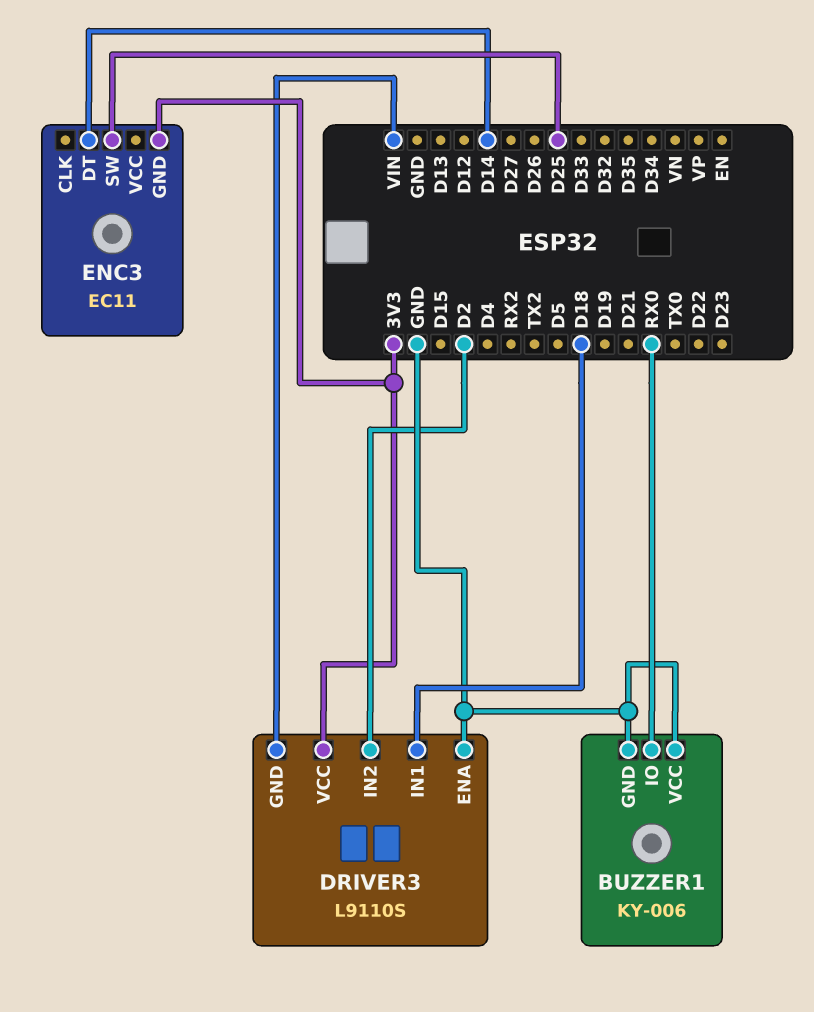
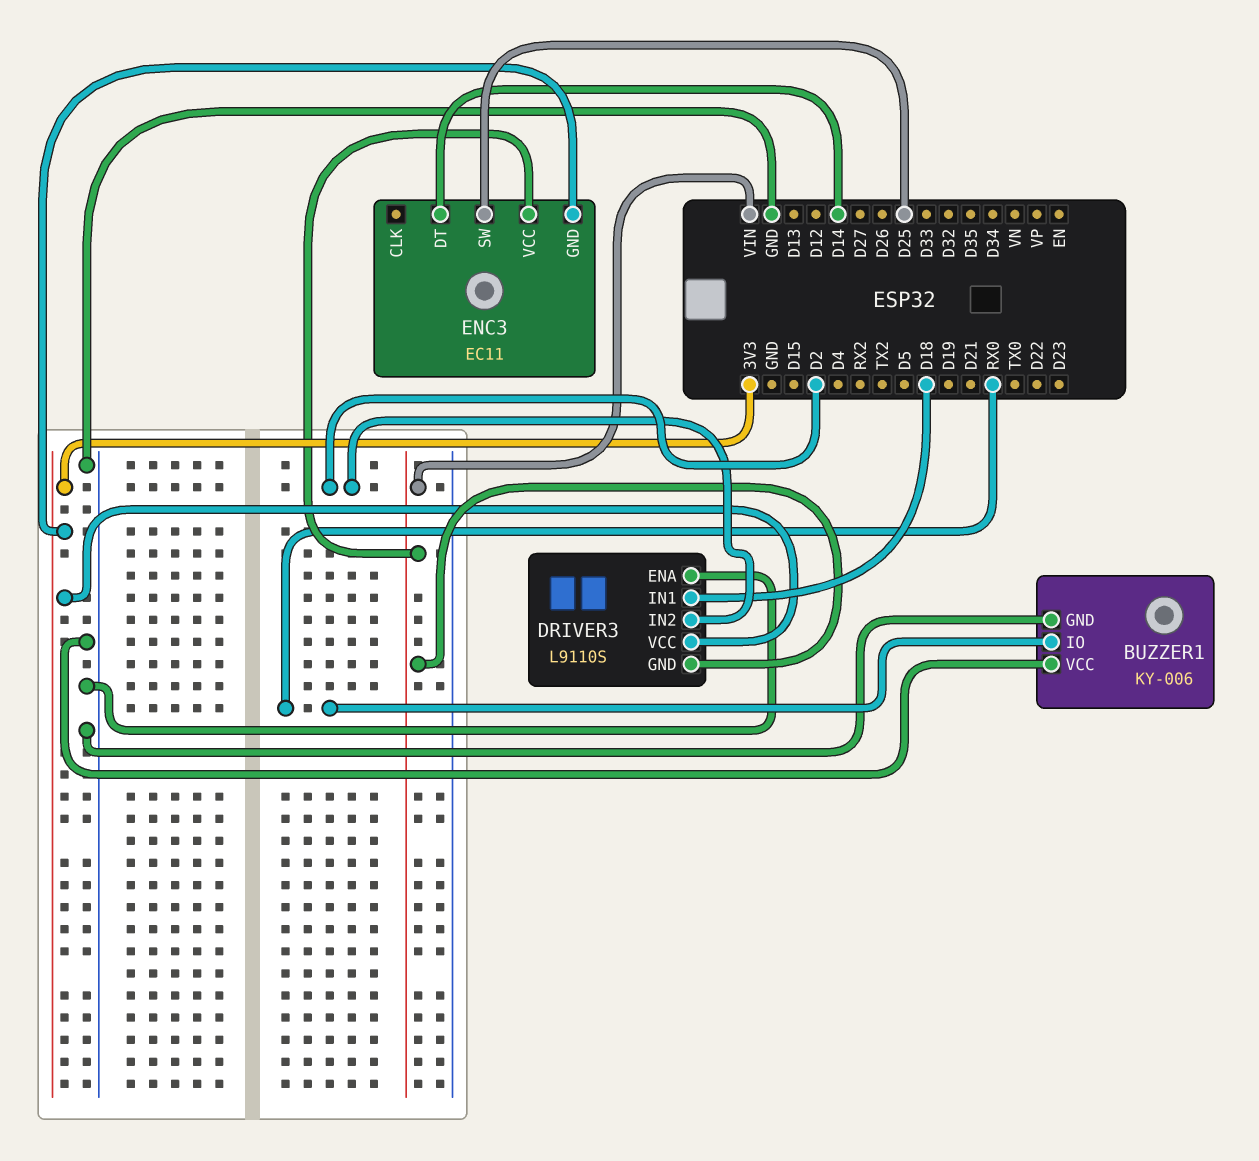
ENC3 pin VCC: none -> VIN

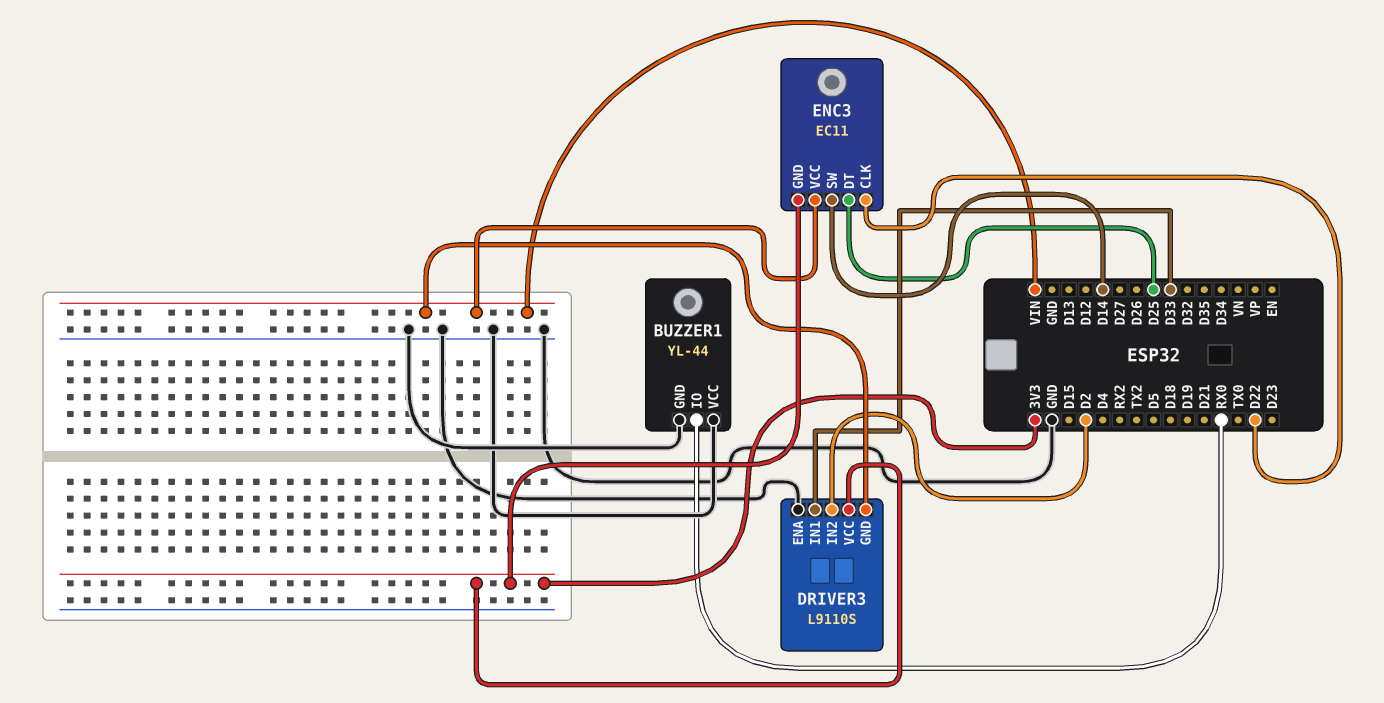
BUZZER1: KY-006 -> YL-44
DRIVER3 pin IN1: D18 -> D33
ENC3 pin CLK: none -> D22
ENC3 pin DT: D14 -> D25
ENC3 pin SW: D25 -> D14

